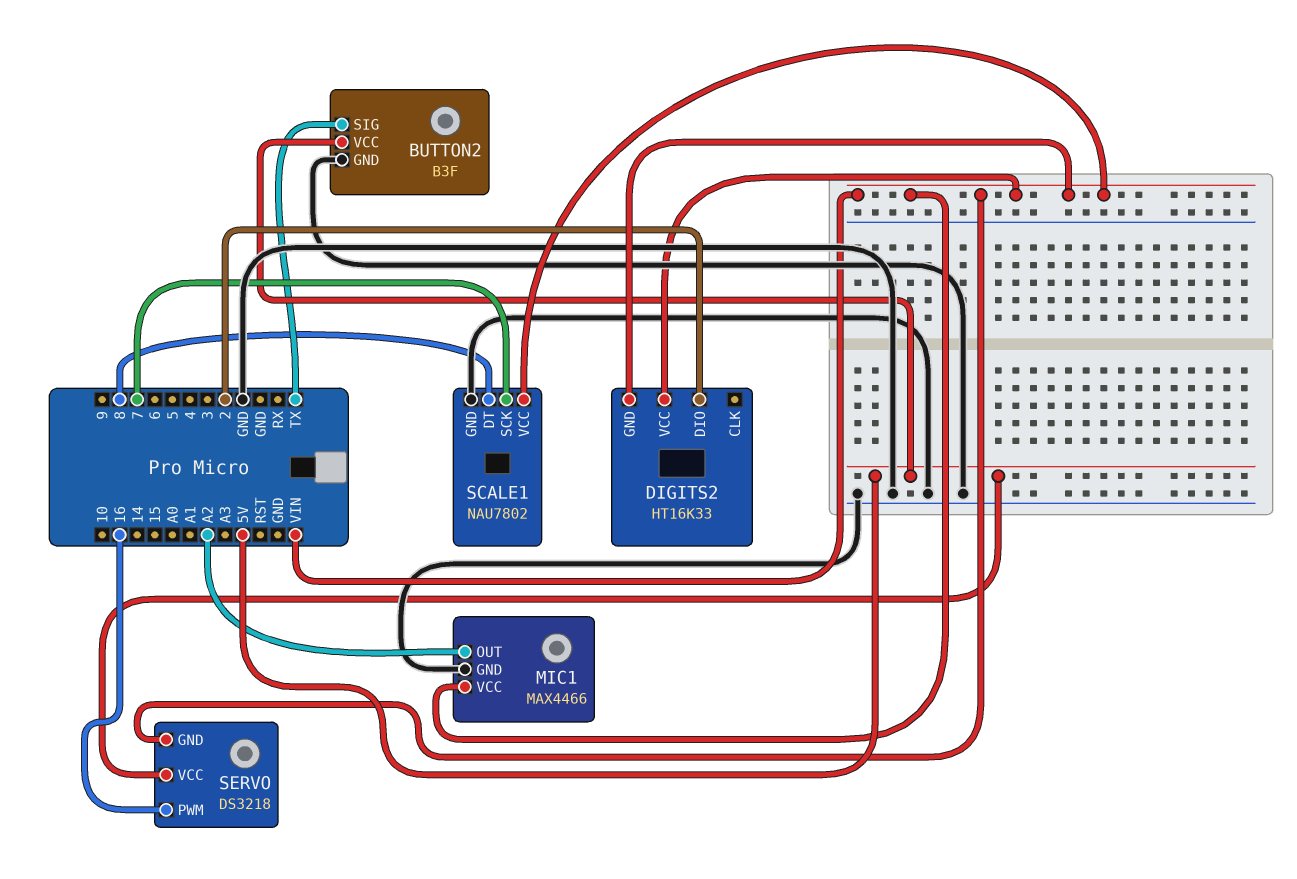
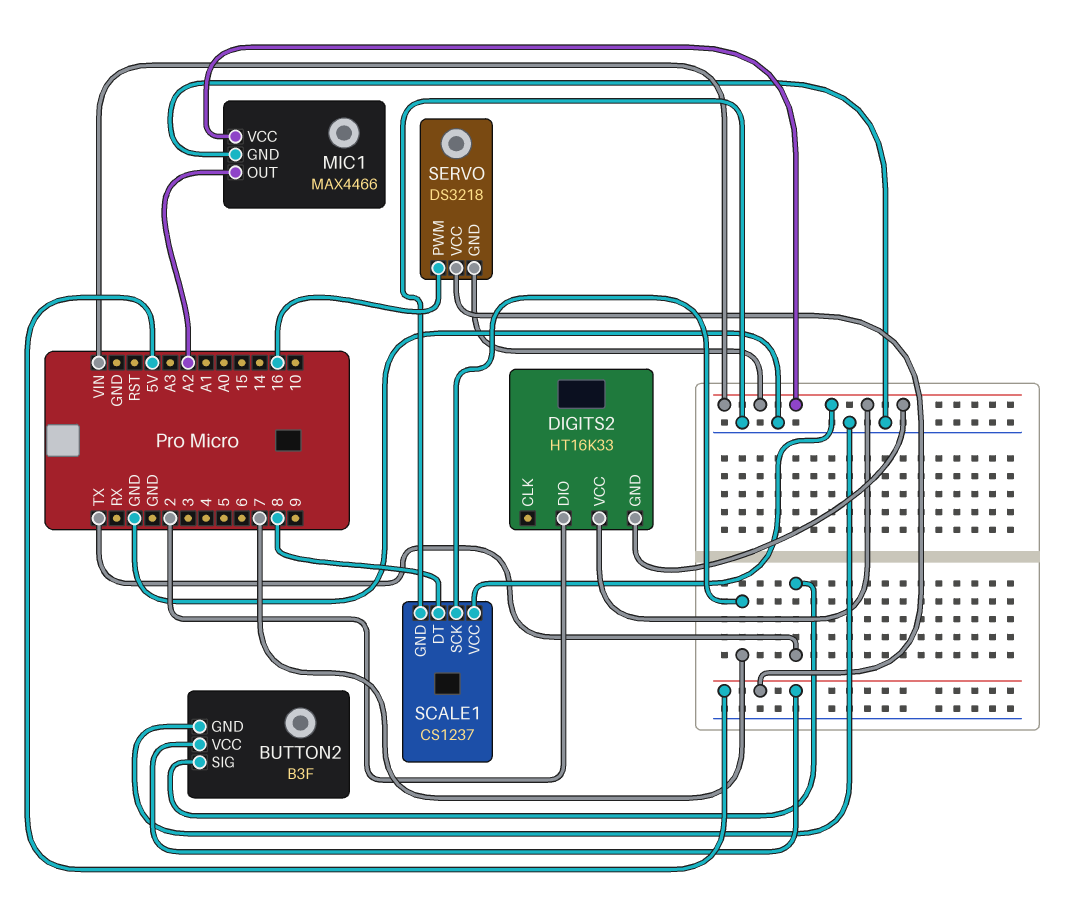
SCALE1: NAU7802 -> CS1237

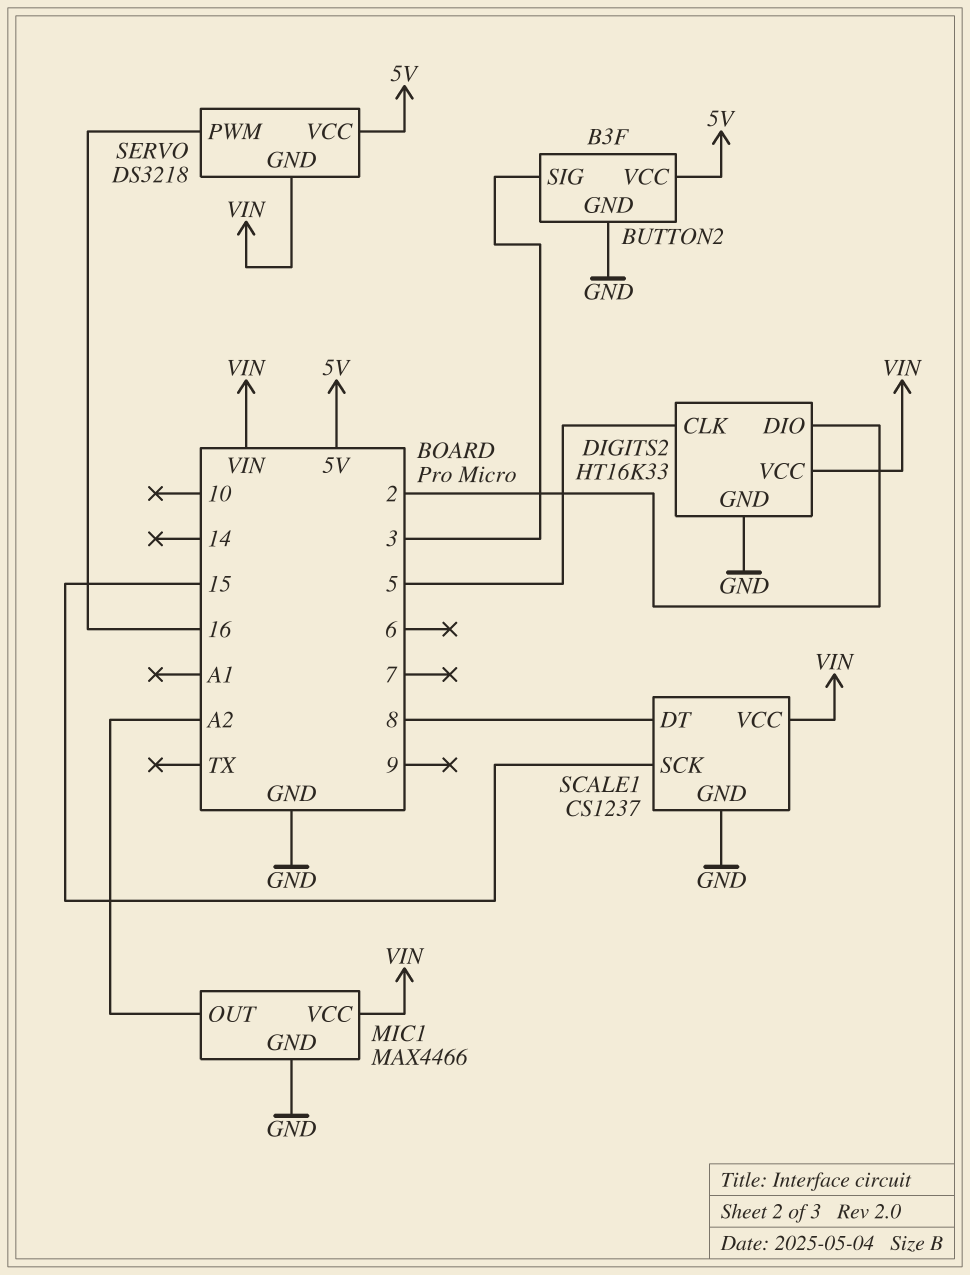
BUTTON2 pin SIG: TX -> 3
DIGITS2 pin CLK: none -> 5
DIGITS2 pin GND: VIN -> GND
SCALE1 pin SCK: 7 -> 15

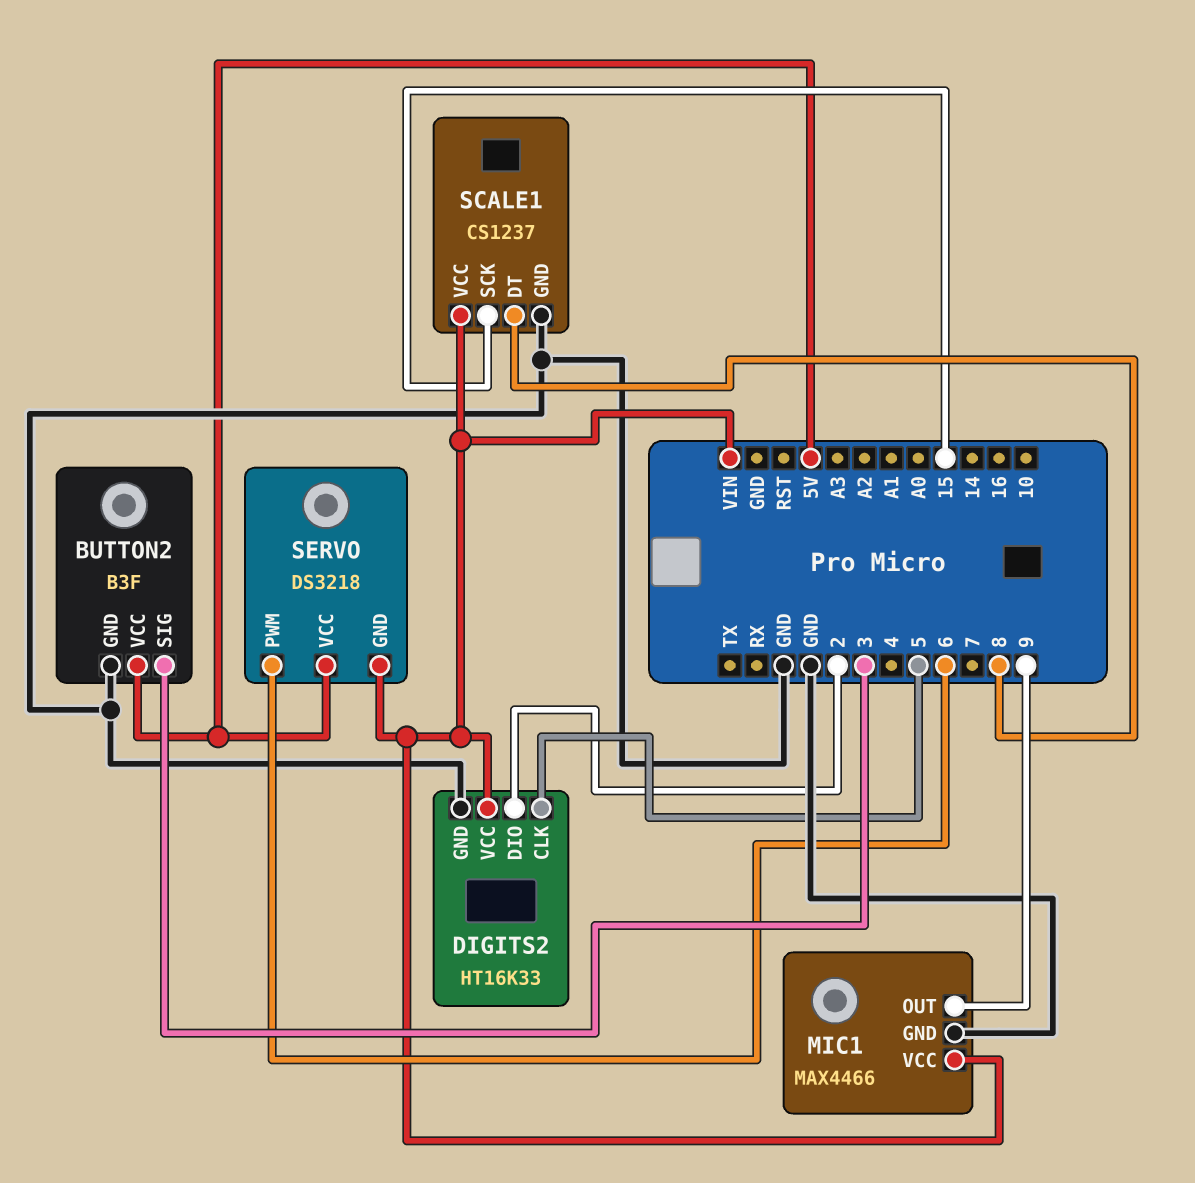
MIC1 pin OUT: A2 -> 9
SERVO pin PWM: 16 -> 6

